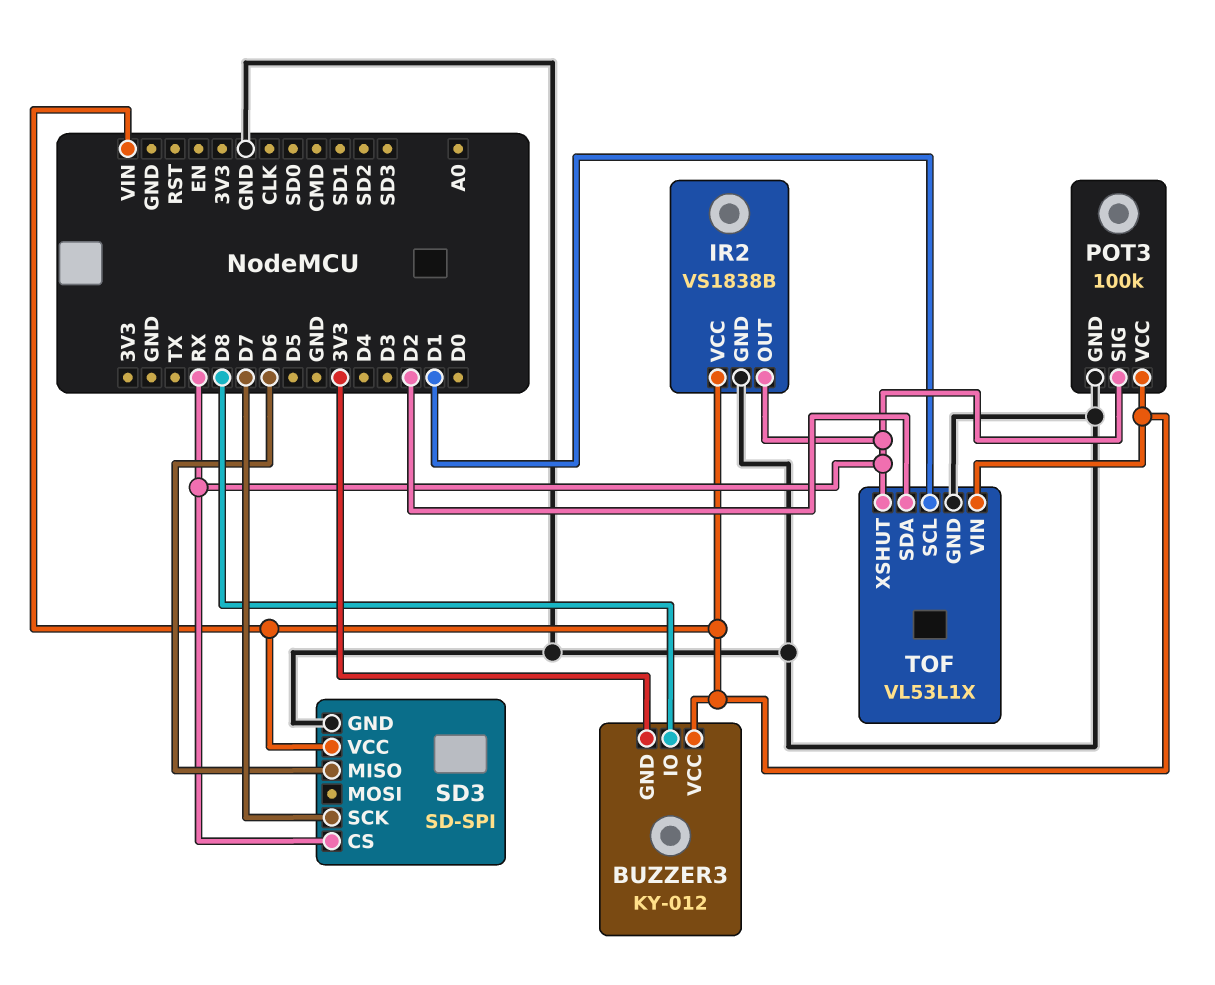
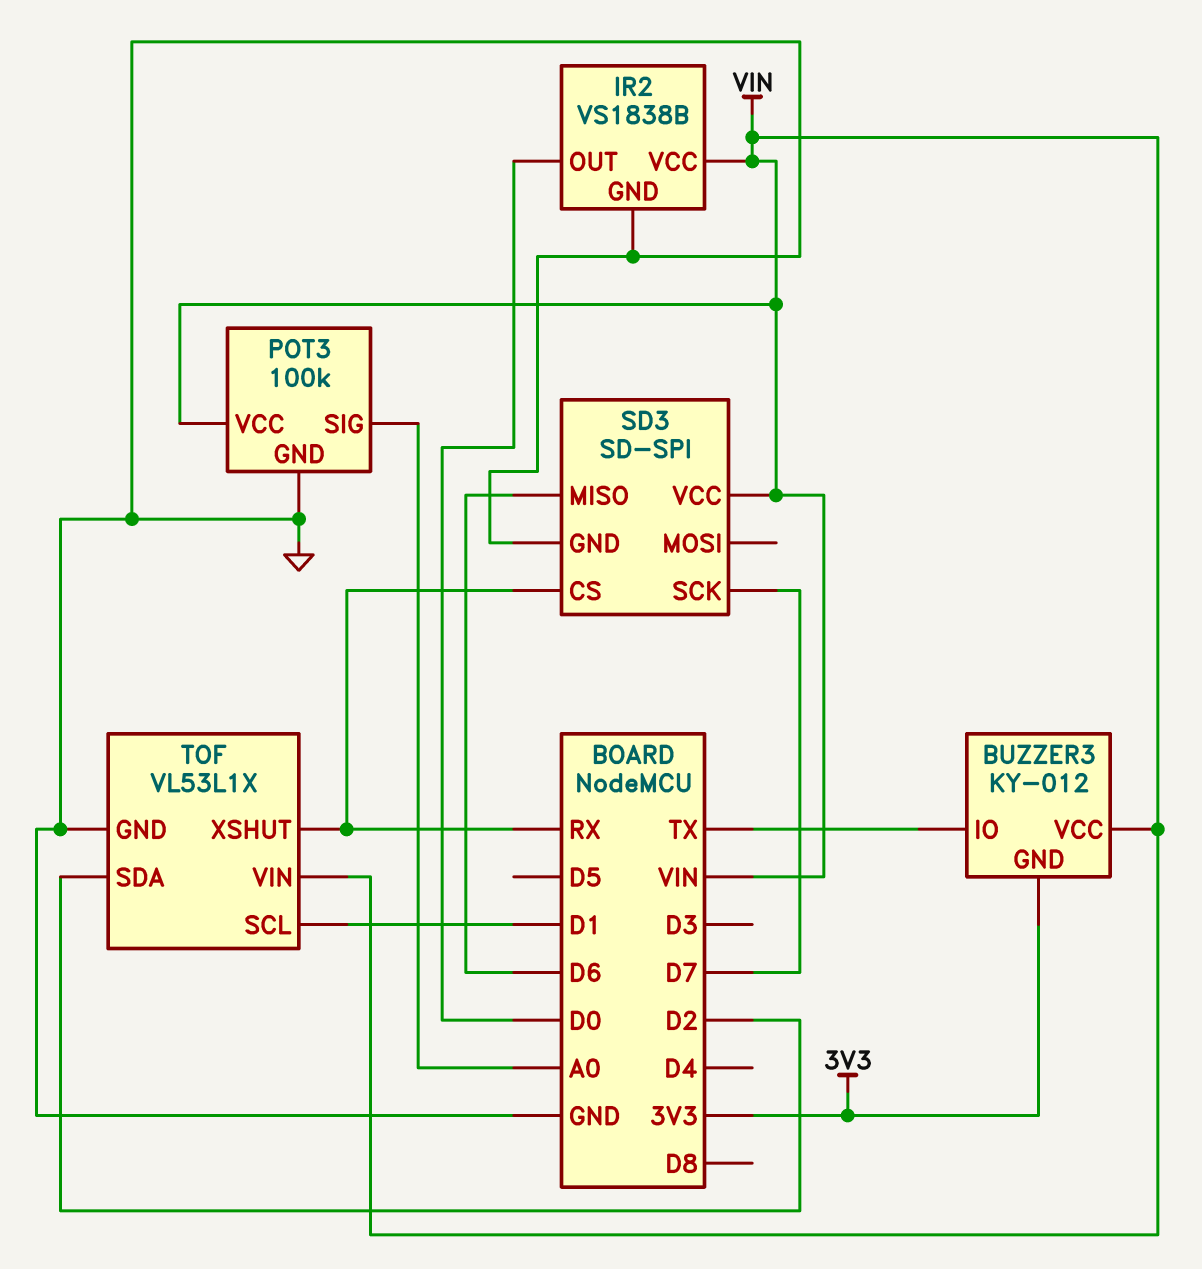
BUZZER3 pin IO: D8 -> TX
IR2 pin OUT: RX -> D0
POT3 pin SIG: RX -> A0

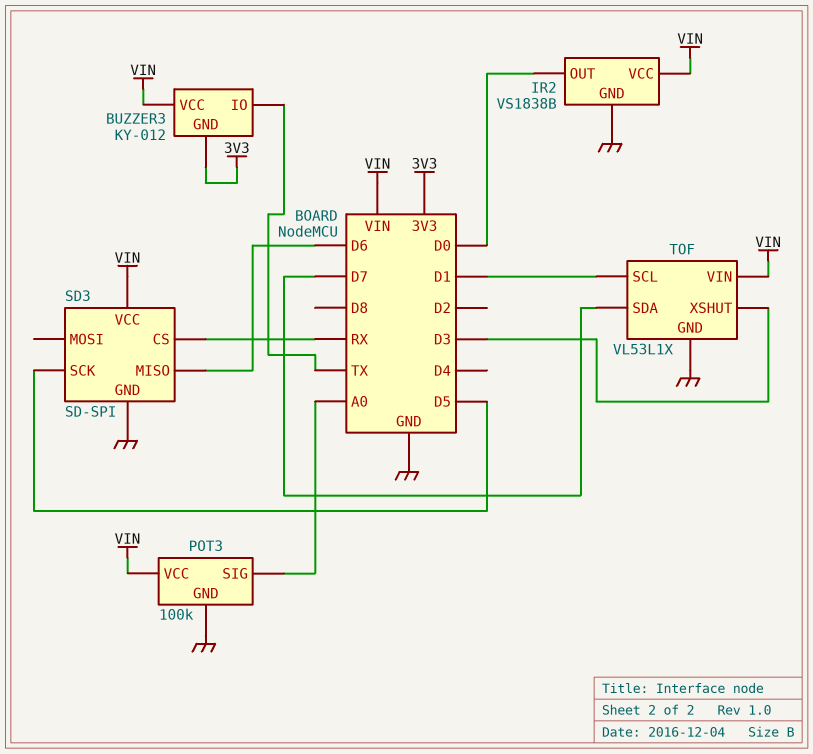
SD3 pin SCK: D7 -> D5
TOF pin SDA: D2 -> D7
TOF pin XSHUT: RX -> D3

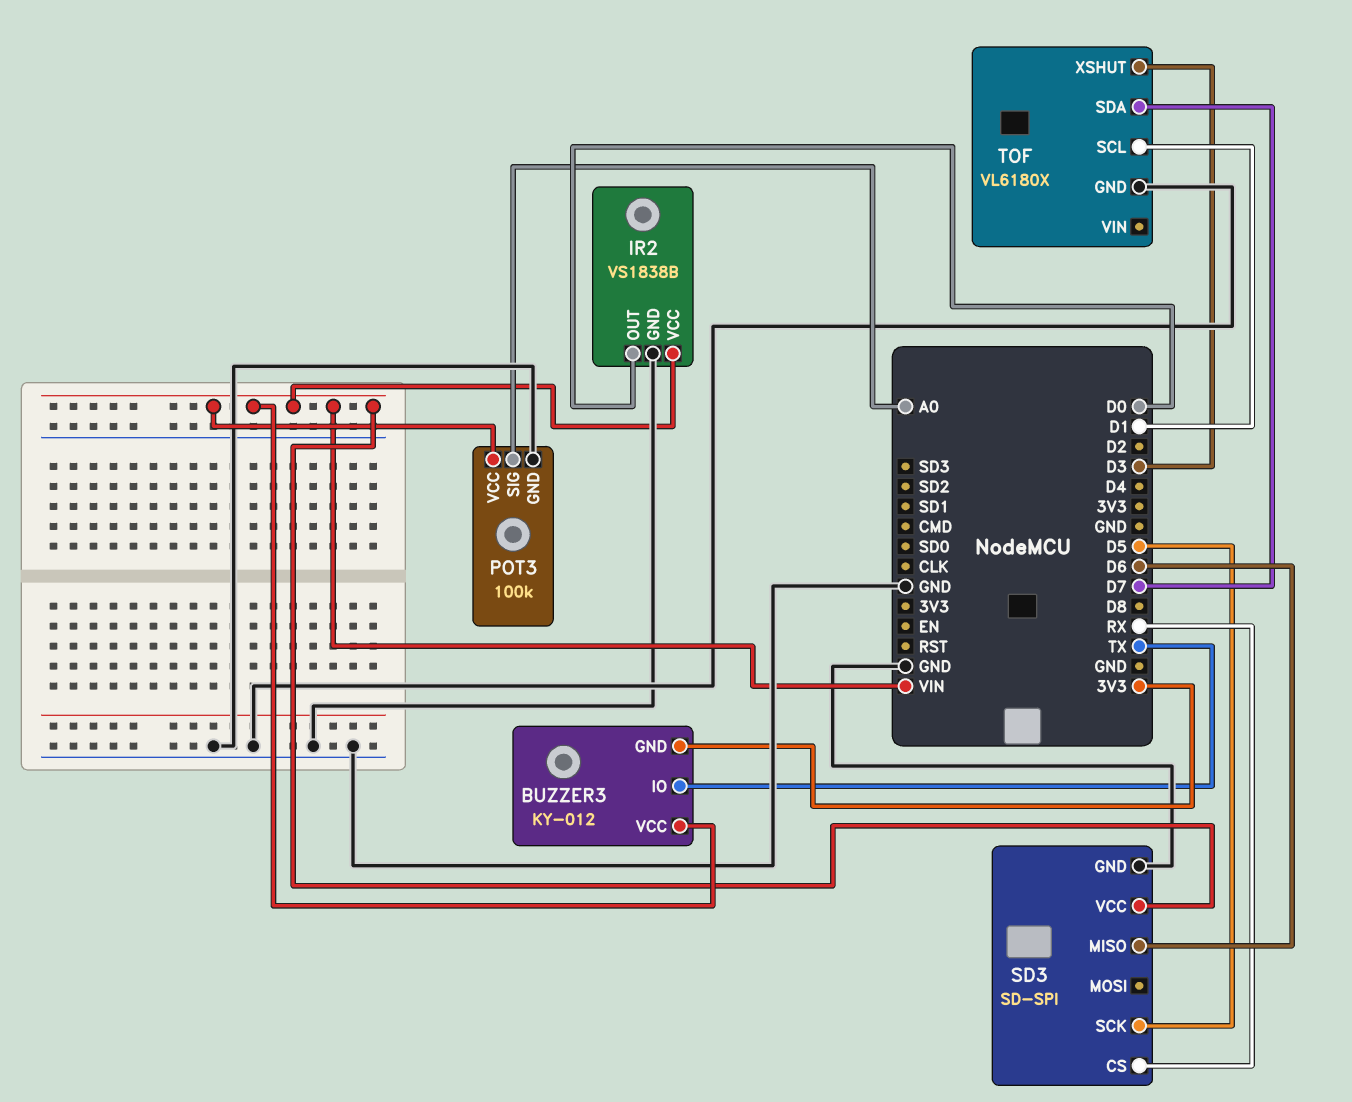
TOF: VL53L1X -> VL6180X
TOF pin VIN: VIN -> none

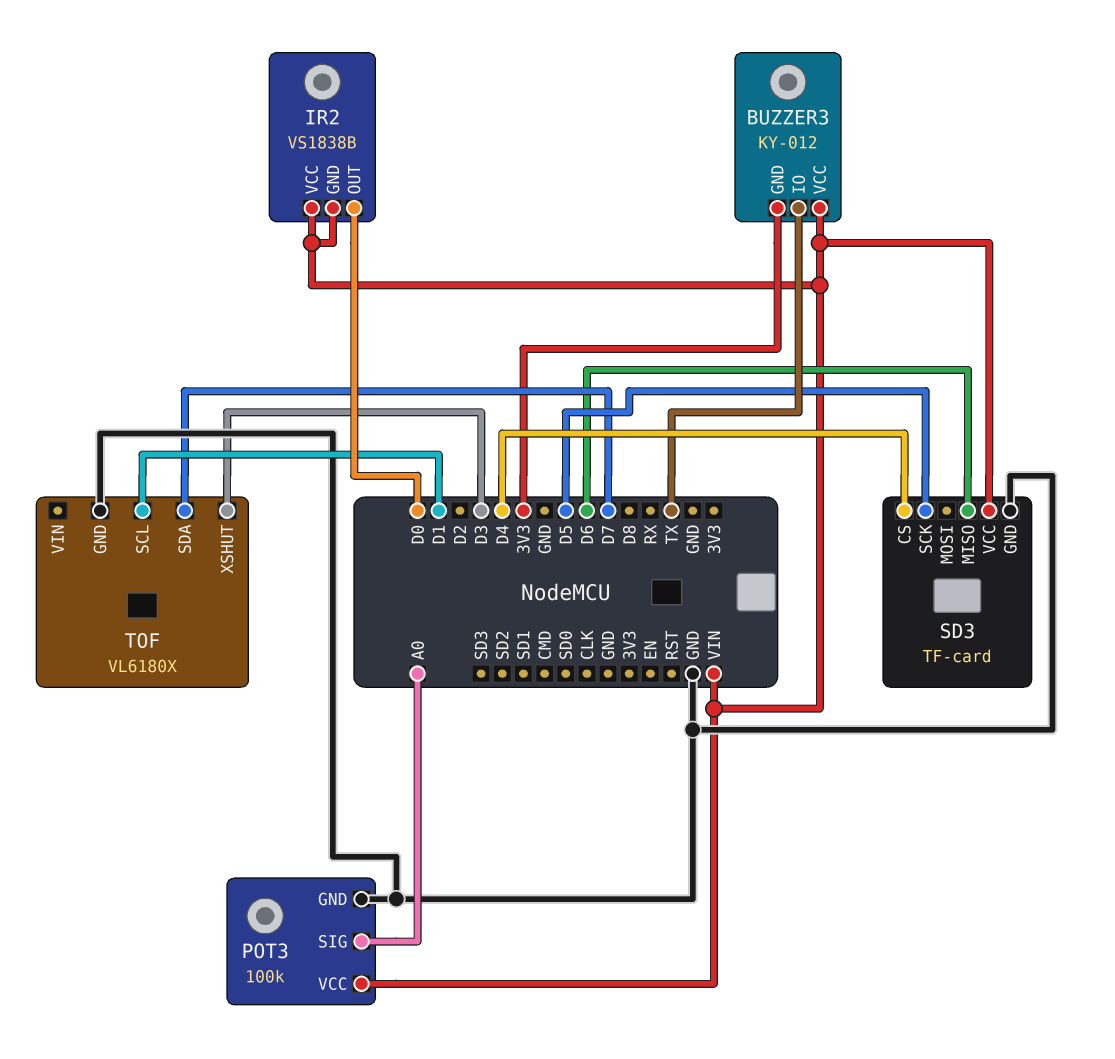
IR2 pin GND: GND -> VIN
SD3: SD-SPI -> TF-card
SD3 pin CS: RX -> D4

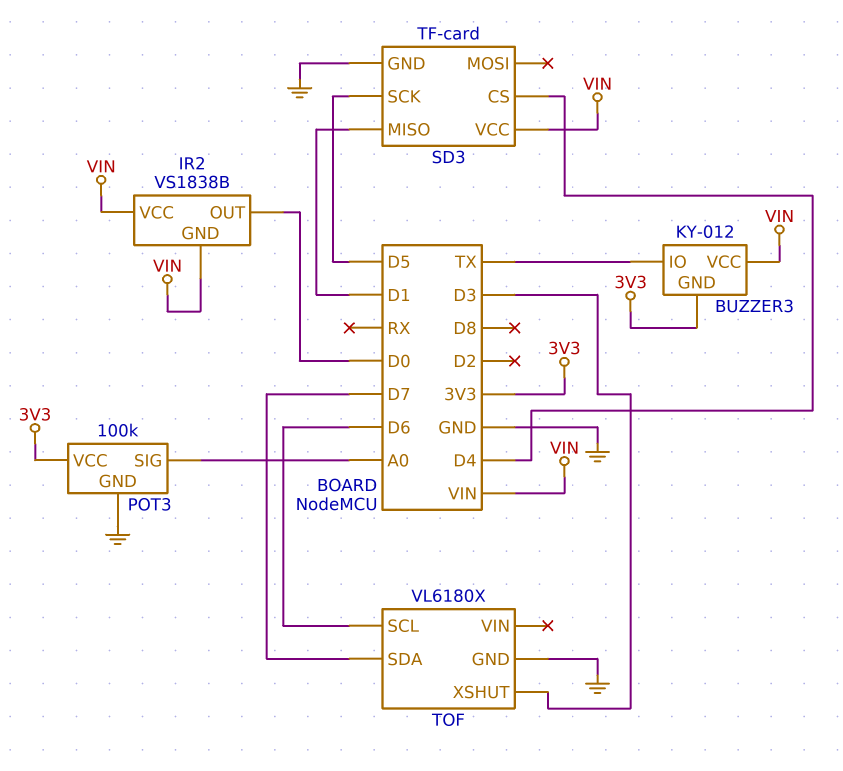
POT3 pin VCC: VIN -> 3V3
SD3 pin MISO: D6 -> D1
TOF pin SCL: D1 -> D6

